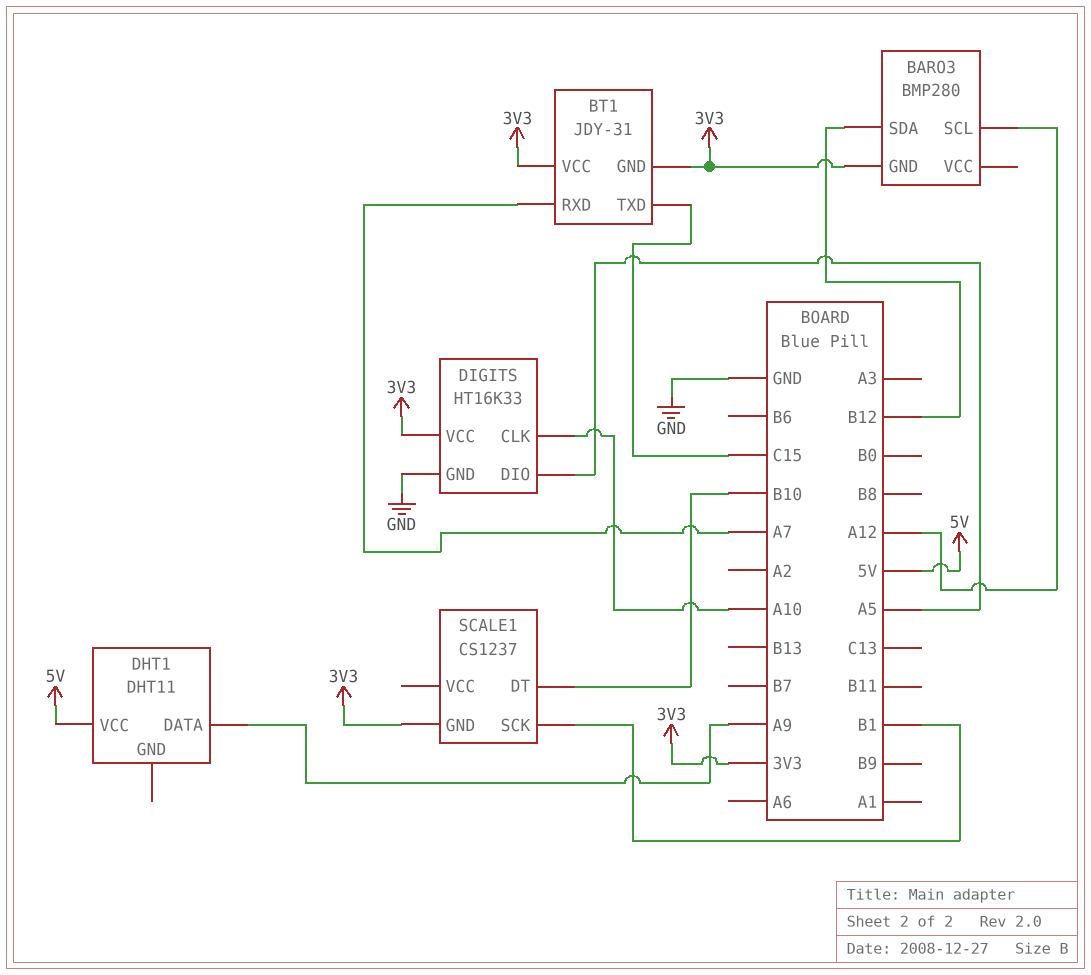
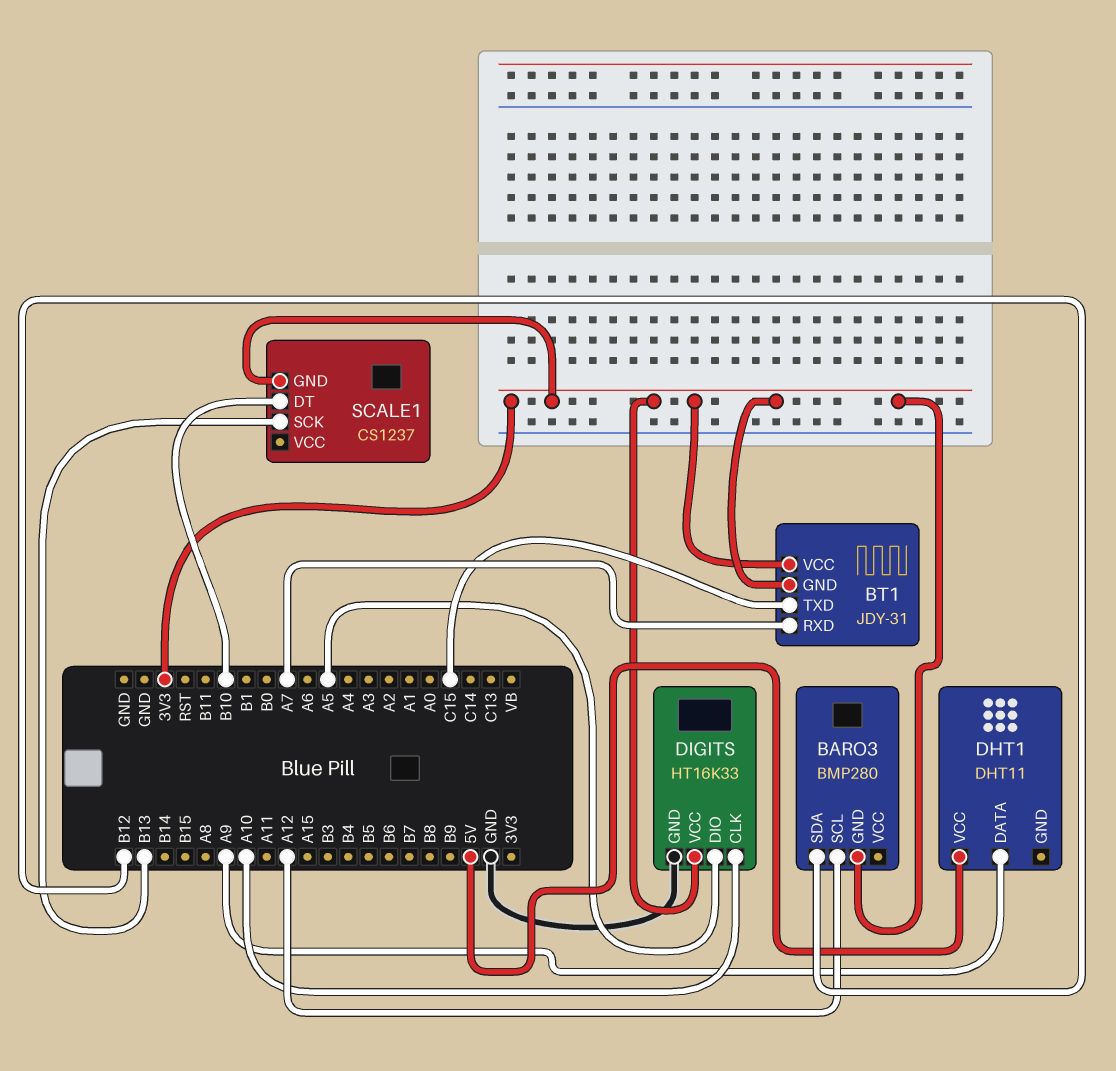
SCALE1 pin SCK: B1 -> B13

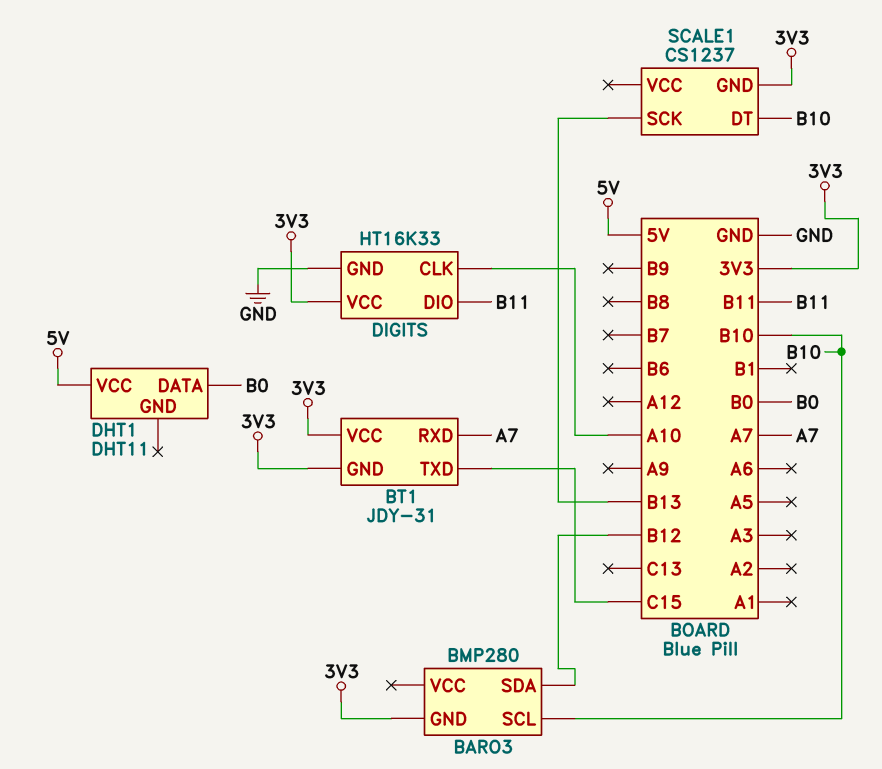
BARO3 pin SCL: A12 -> B10
DHT1 pin DATA: A9 -> B0
DIGITS pin DIO: A5 -> B11

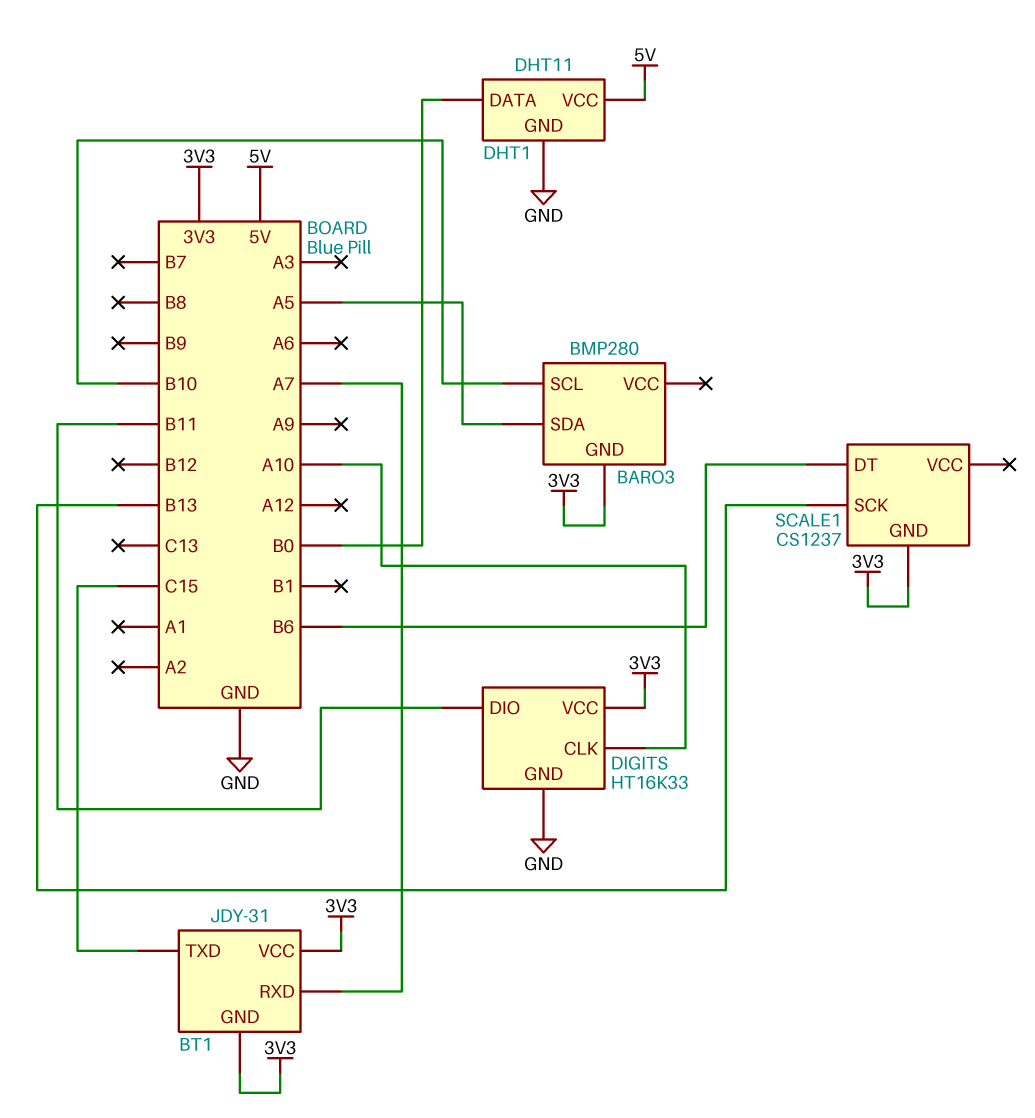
BARO3 pin SDA: B12 -> A5
DHT1 pin GND: none -> GND
SCALE1 pin DT: B10 -> B6

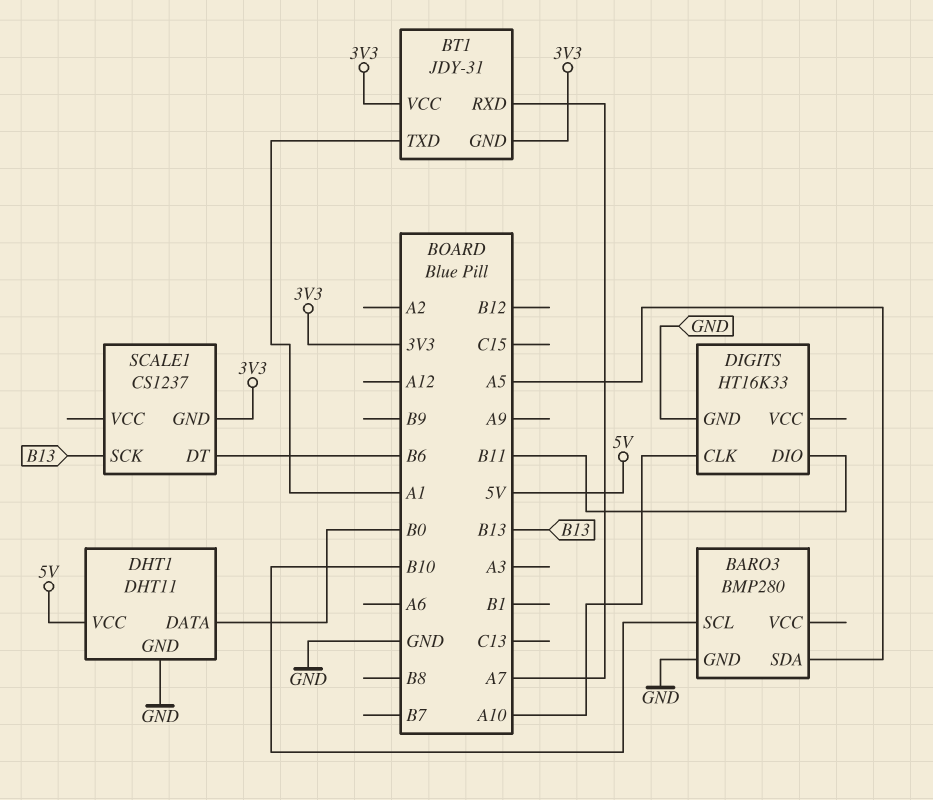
BARO3 pin GND: 3V3 -> GND
BT1 pin TXD: C15 -> A1
DIGITS pin VCC: 3V3 -> none

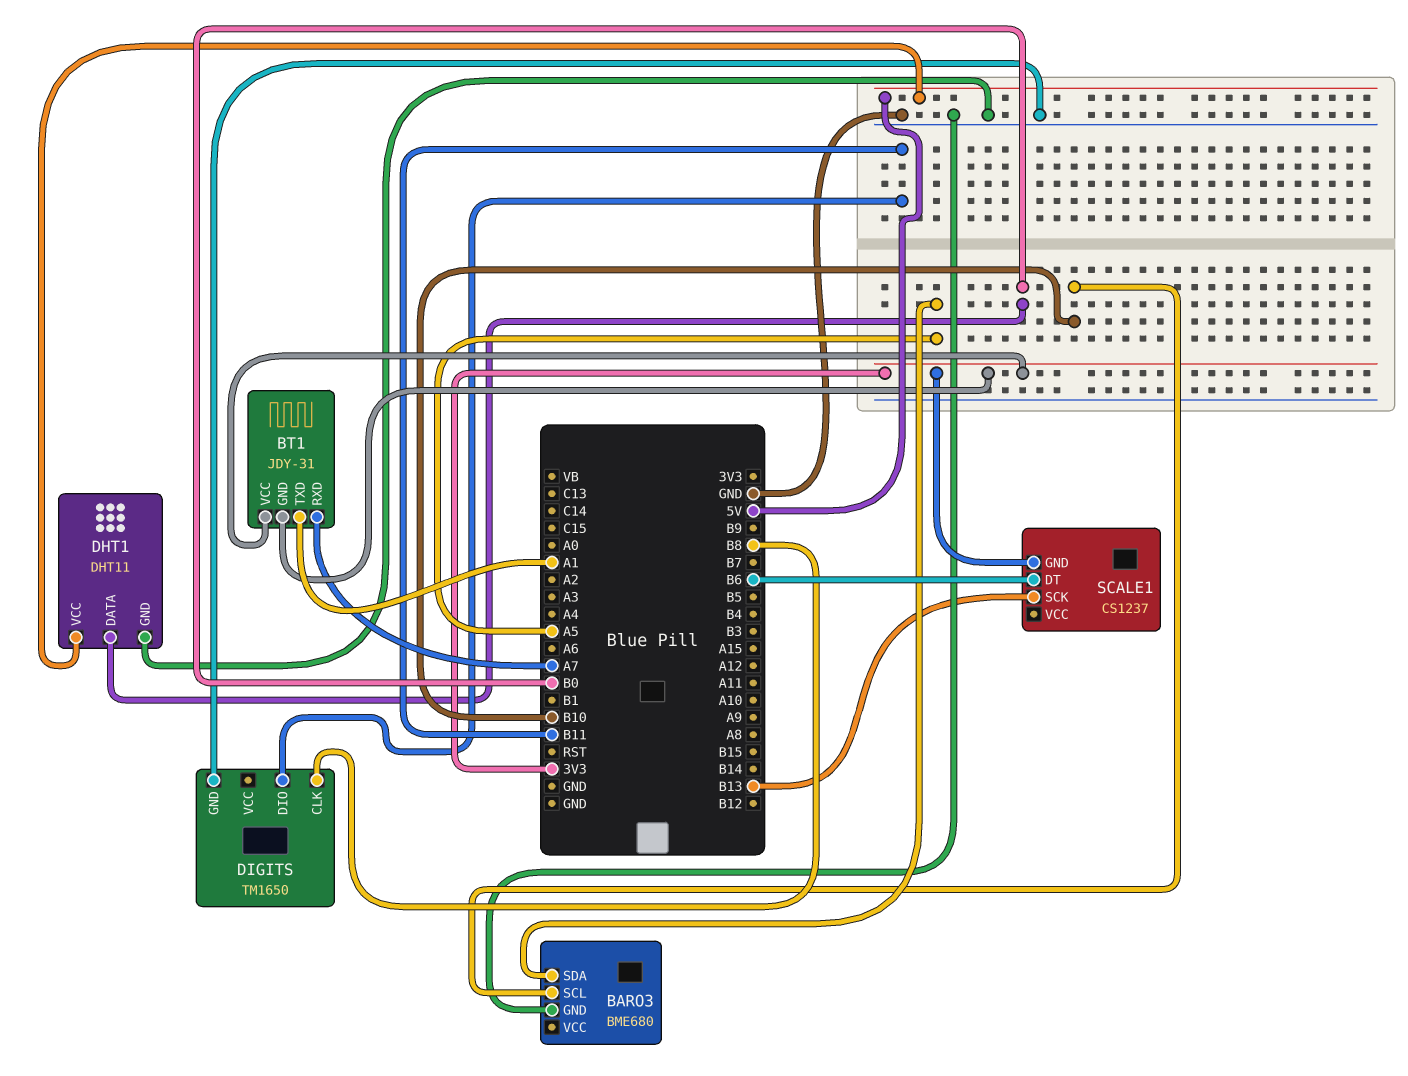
BARO3: BMP280 -> BME680
DIGITS: HT16K33 -> TM1650
DIGITS pin CLK: A10 -> B8

